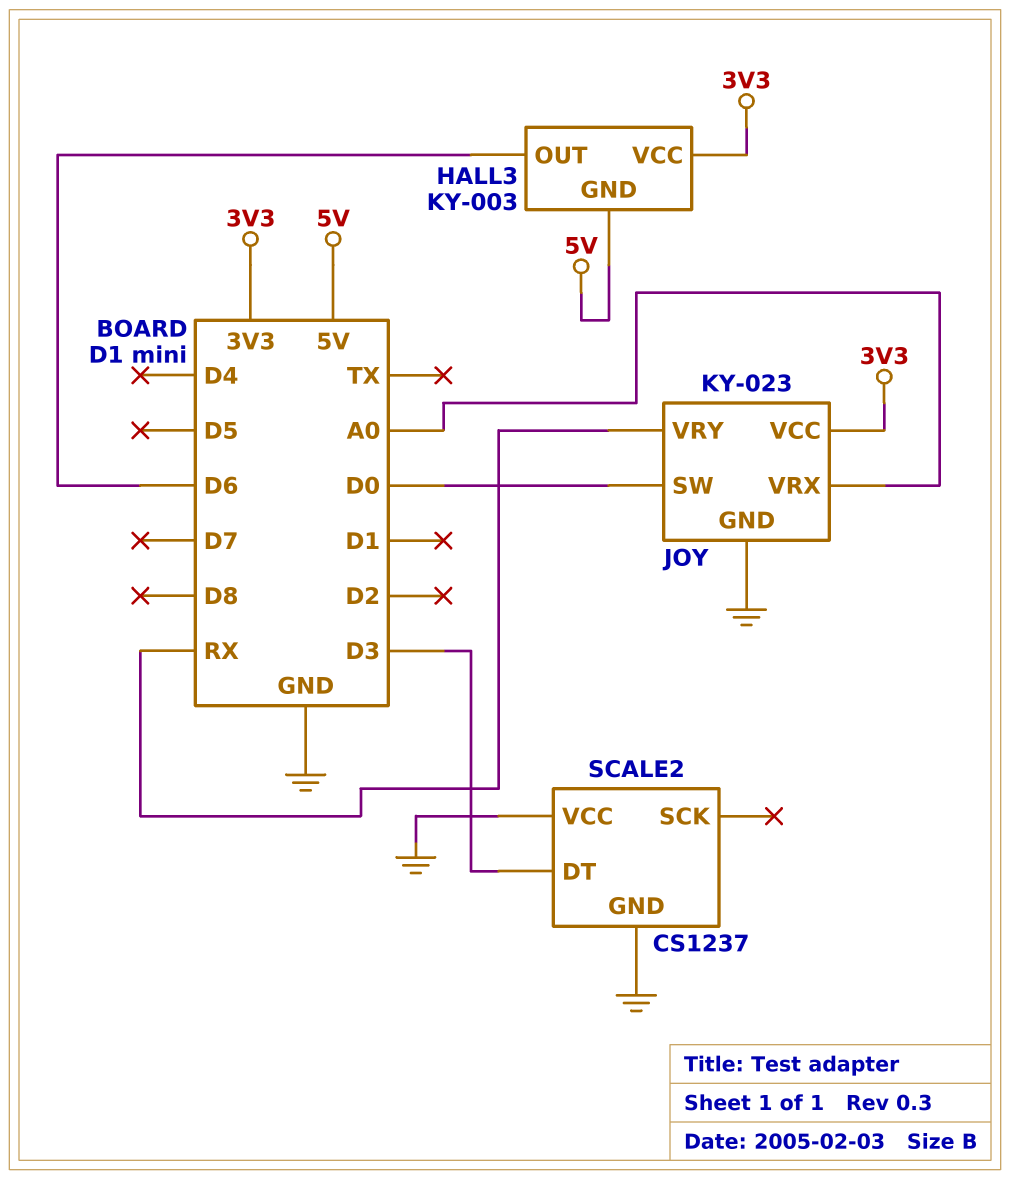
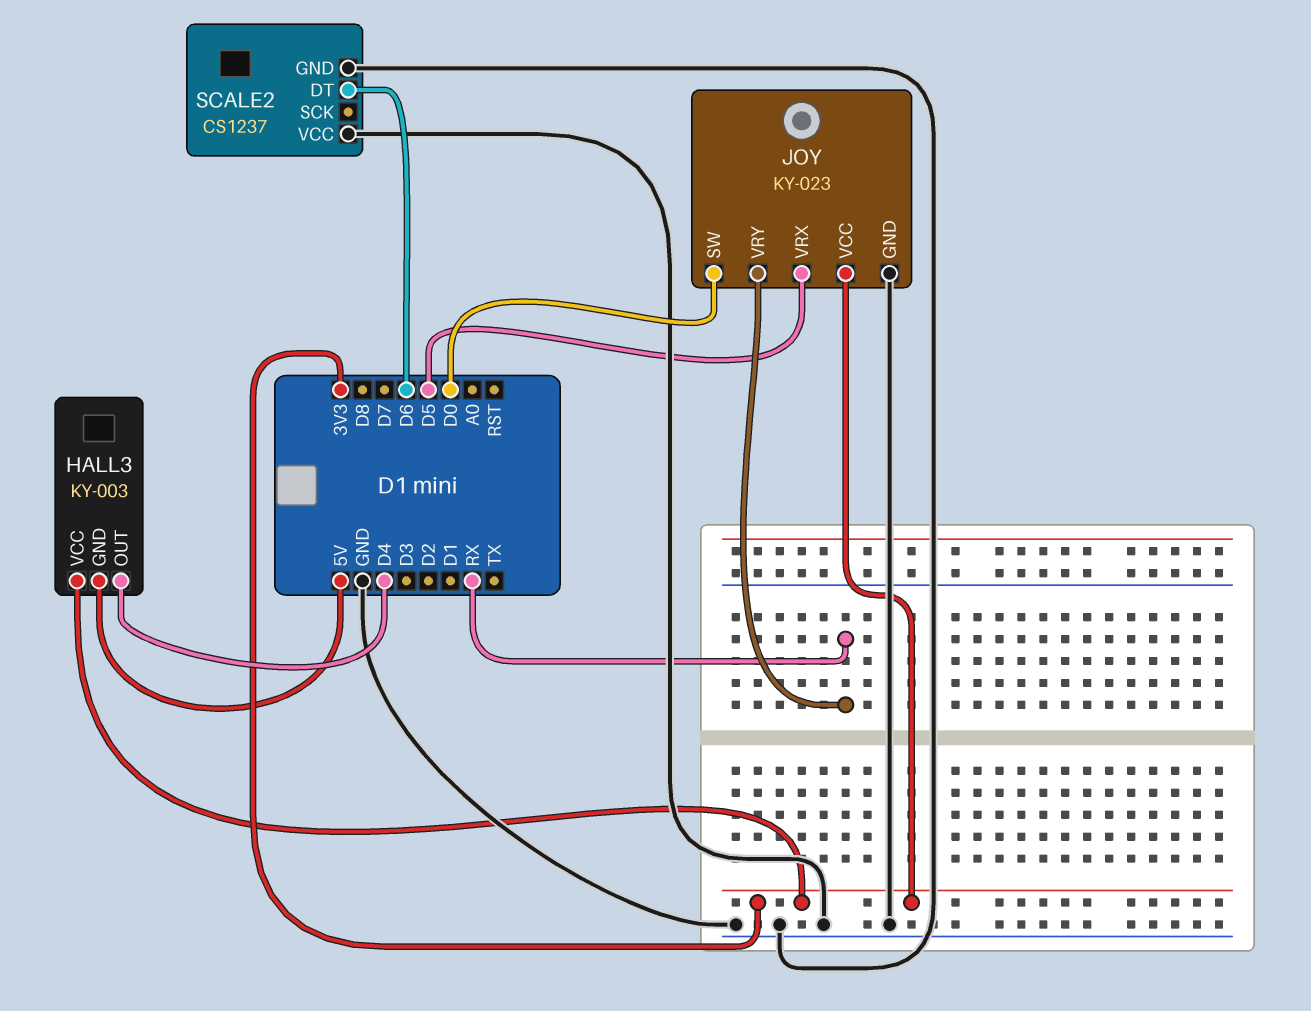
HALL3 pin OUT: D6 -> D4
JOY pin VRX: A0 -> D5
SCALE2 pin DT: D3 -> D6

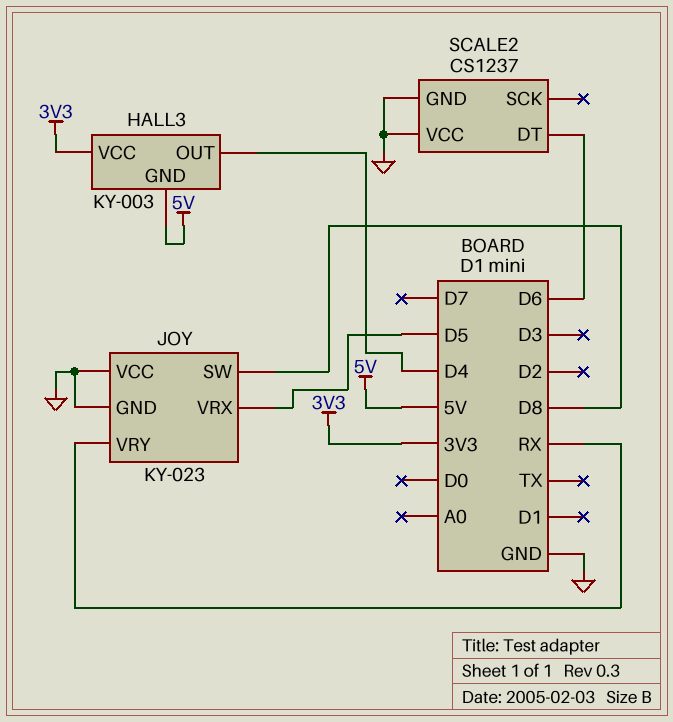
JOY pin SW: D0 -> D8
JOY pin VCC: 3V3 -> GND

